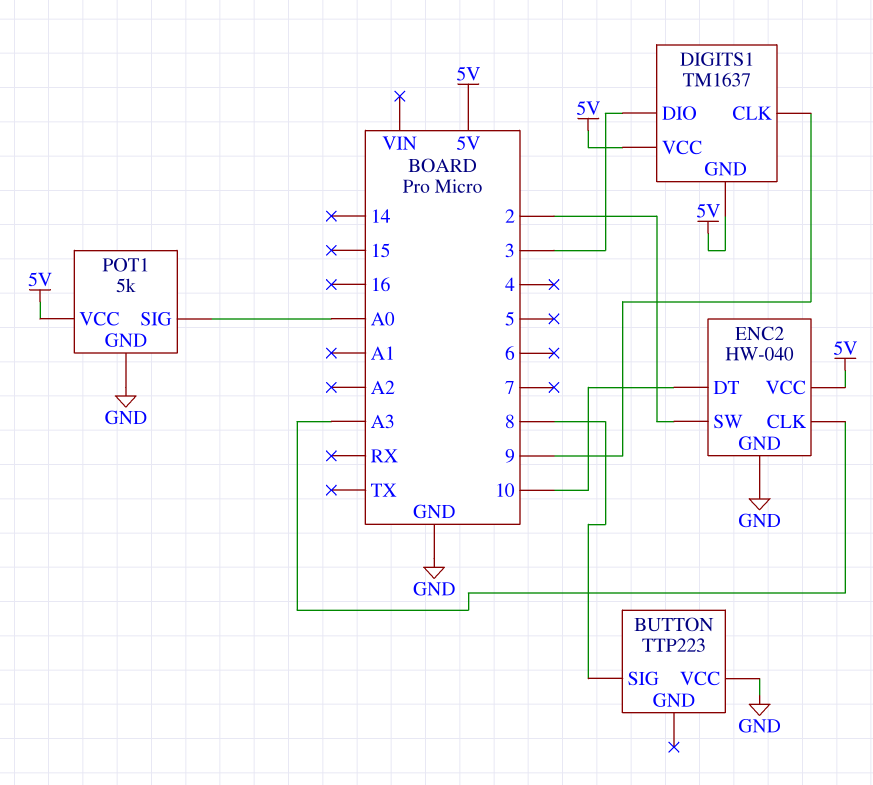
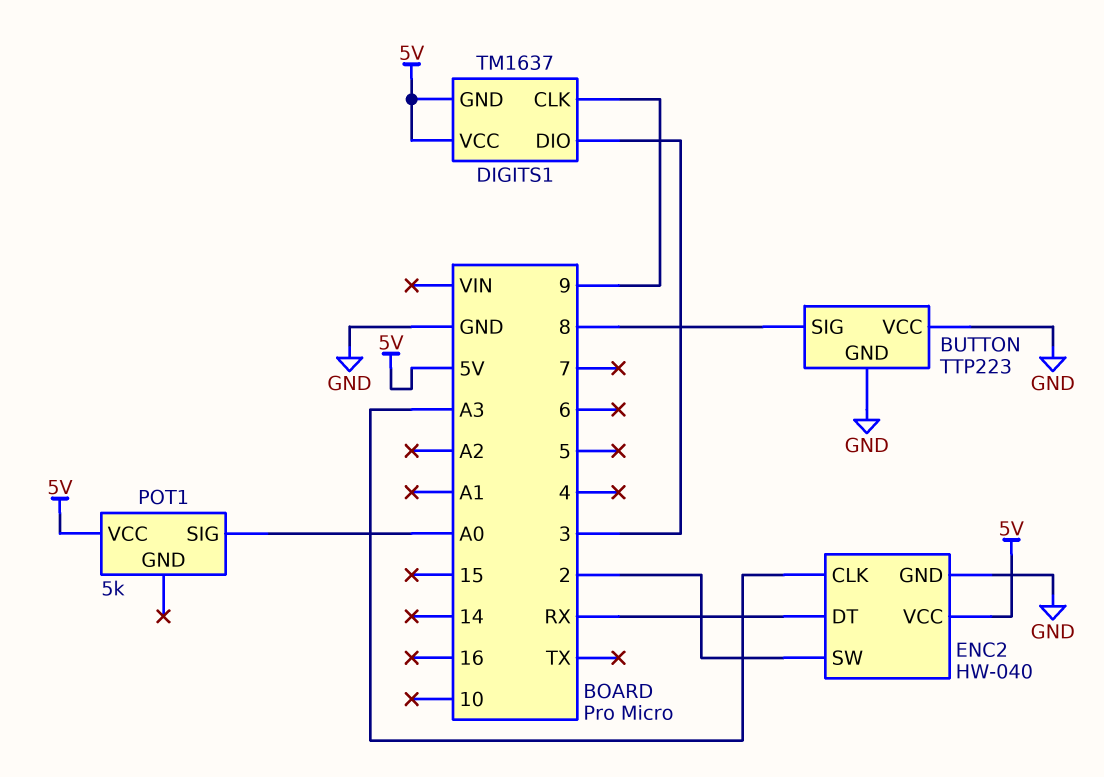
BUTTON pin GND: none -> GND
ENC2 pin DT: 10 -> RX
POT1 pin GND: GND -> none

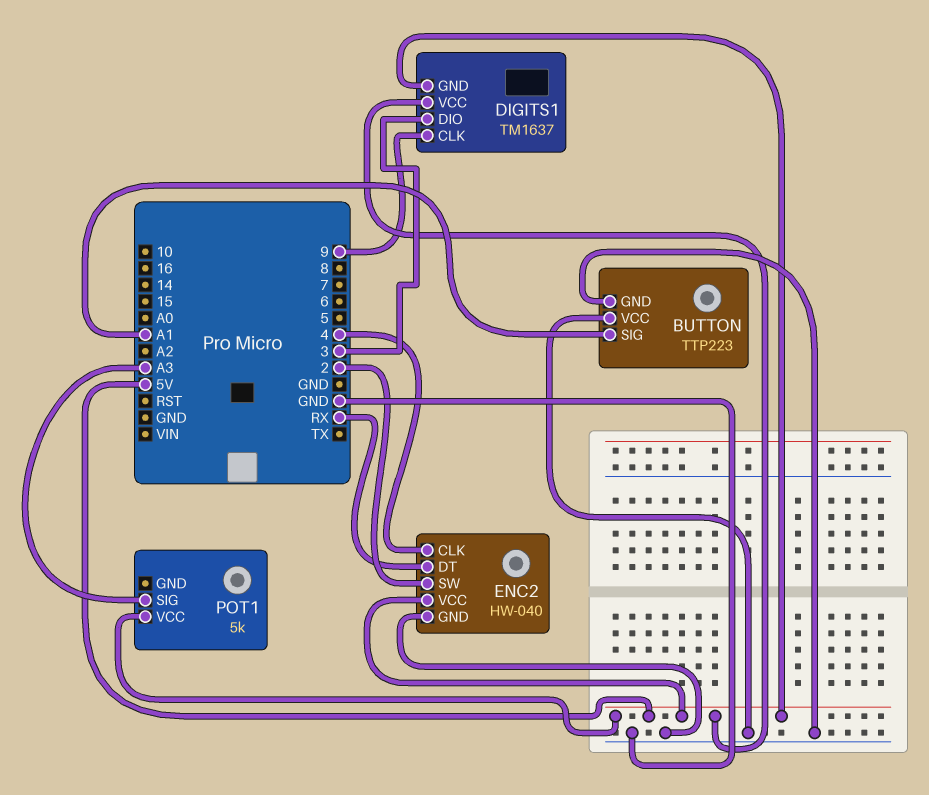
BUTTON pin SIG: 8 -> A1
ENC2 pin CLK: A3 -> 4
POT1 pin SIG: A0 -> A3

